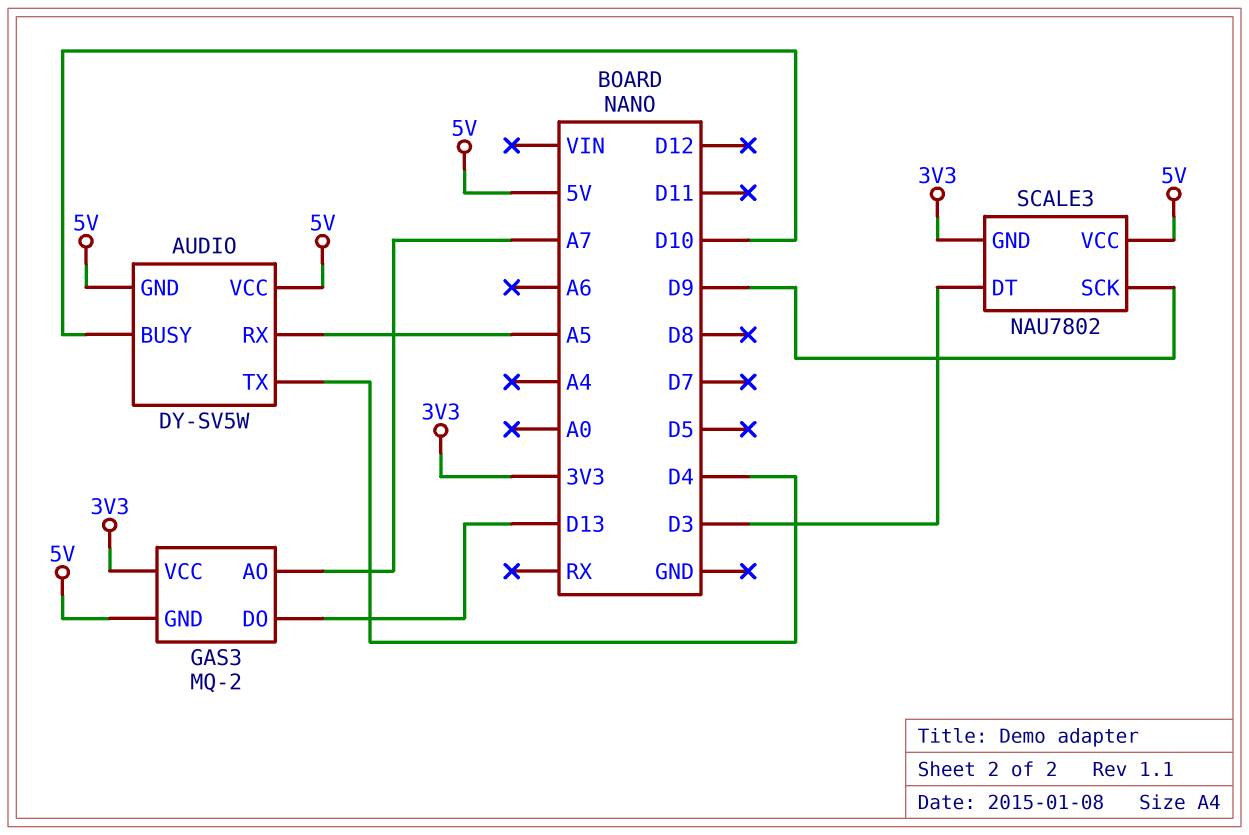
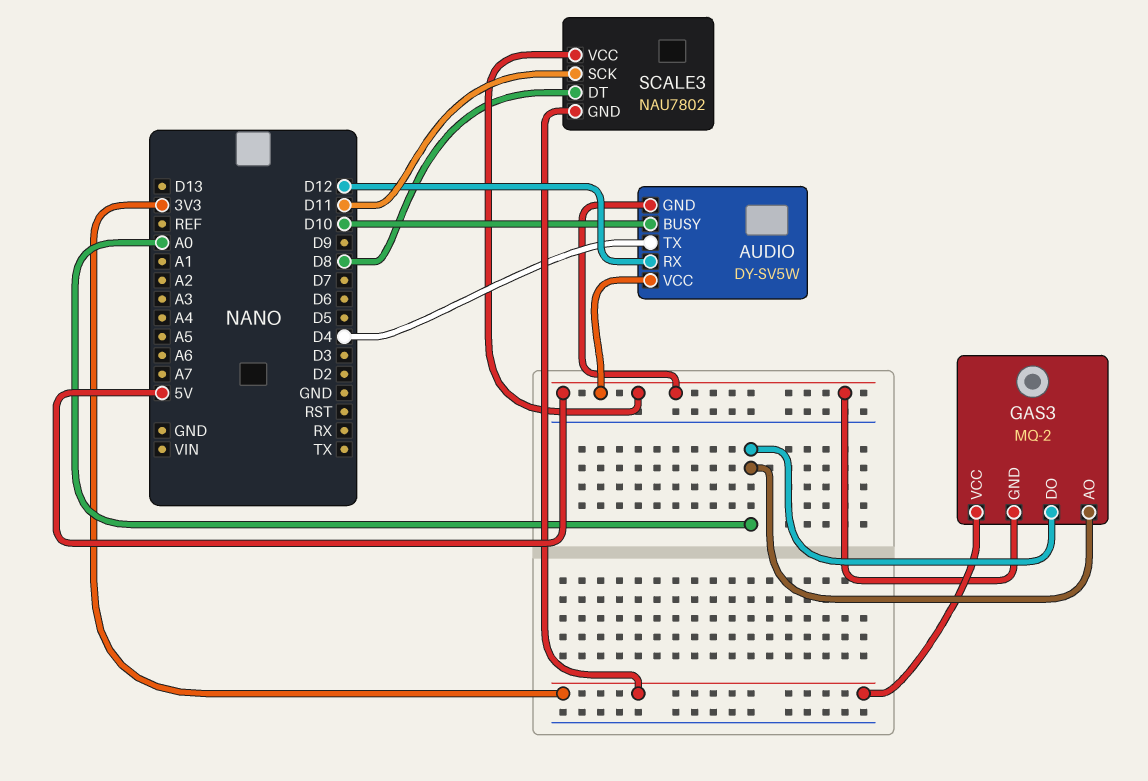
AUDIO pin RX: A5 -> D12
GAS3 pin AO: A7 -> A0
GAS3 pin DO: D13 -> A0
SCALE3 pin DT: D3 -> D8
SCALE3 pin SCK: D9 -> D11

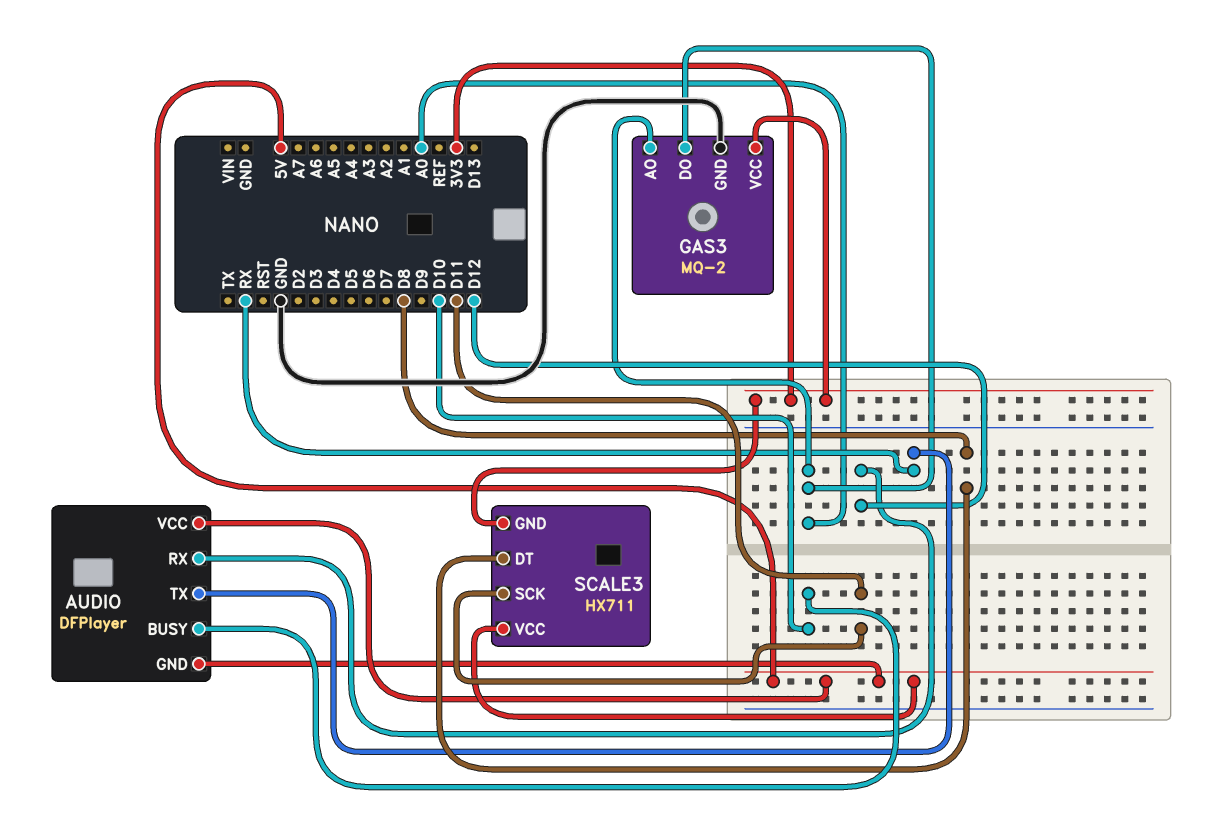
AUDIO: DY-SV5W -> DFPlayer
AUDIO pin TX: D4 -> RX
GAS3 pin GND: 5V -> GND
SCALE3: NAU7802 -> HX711

